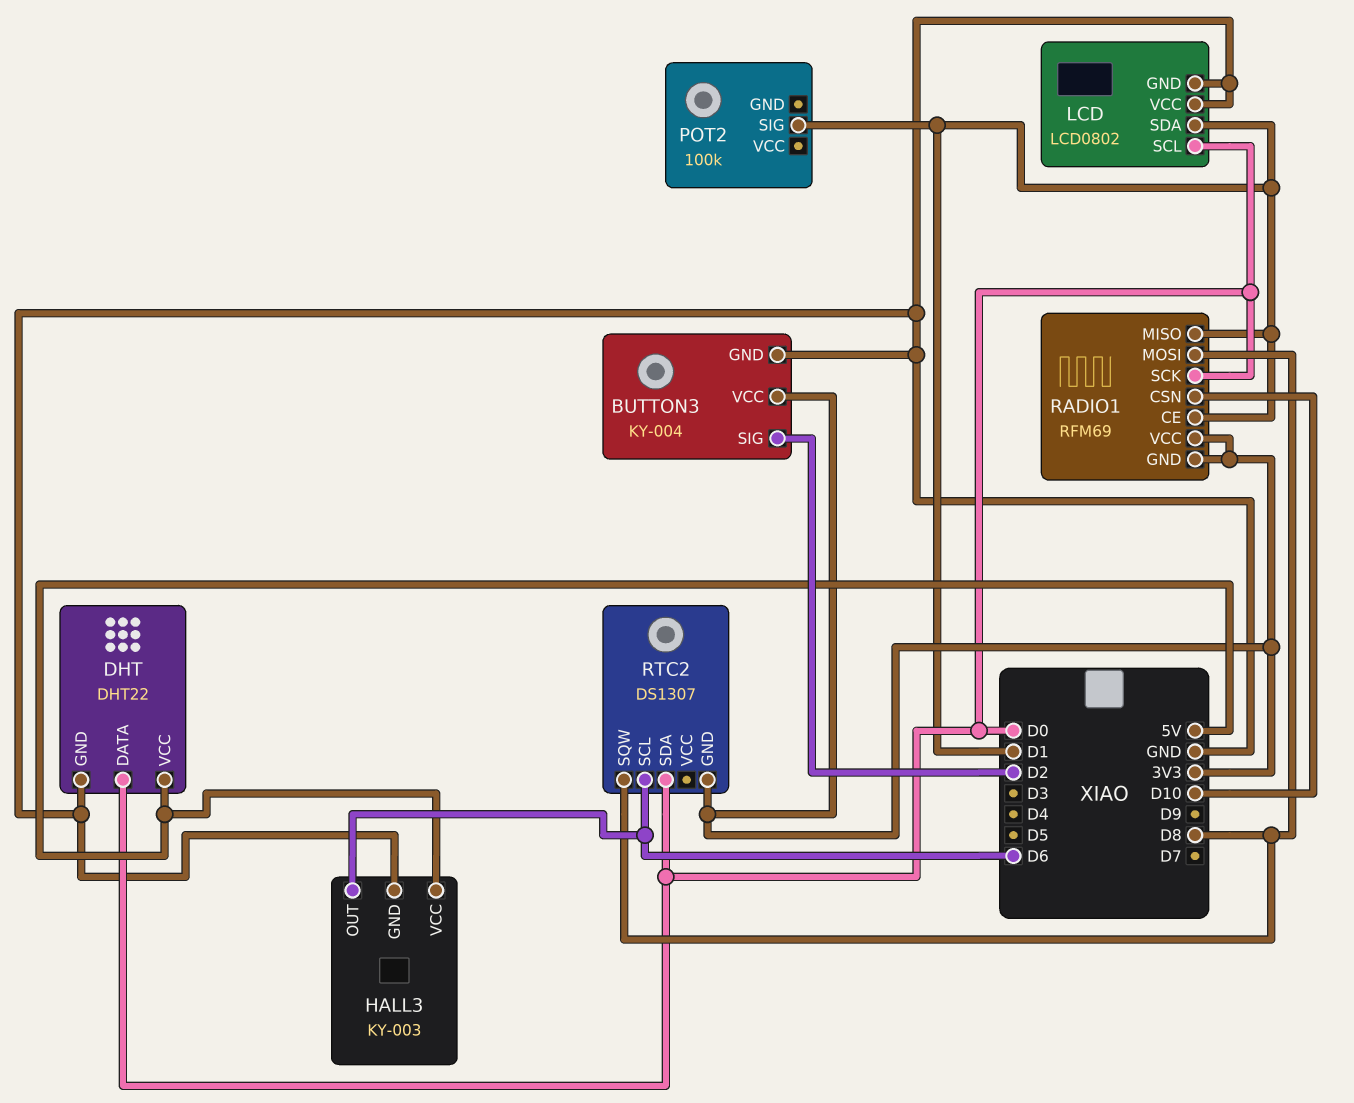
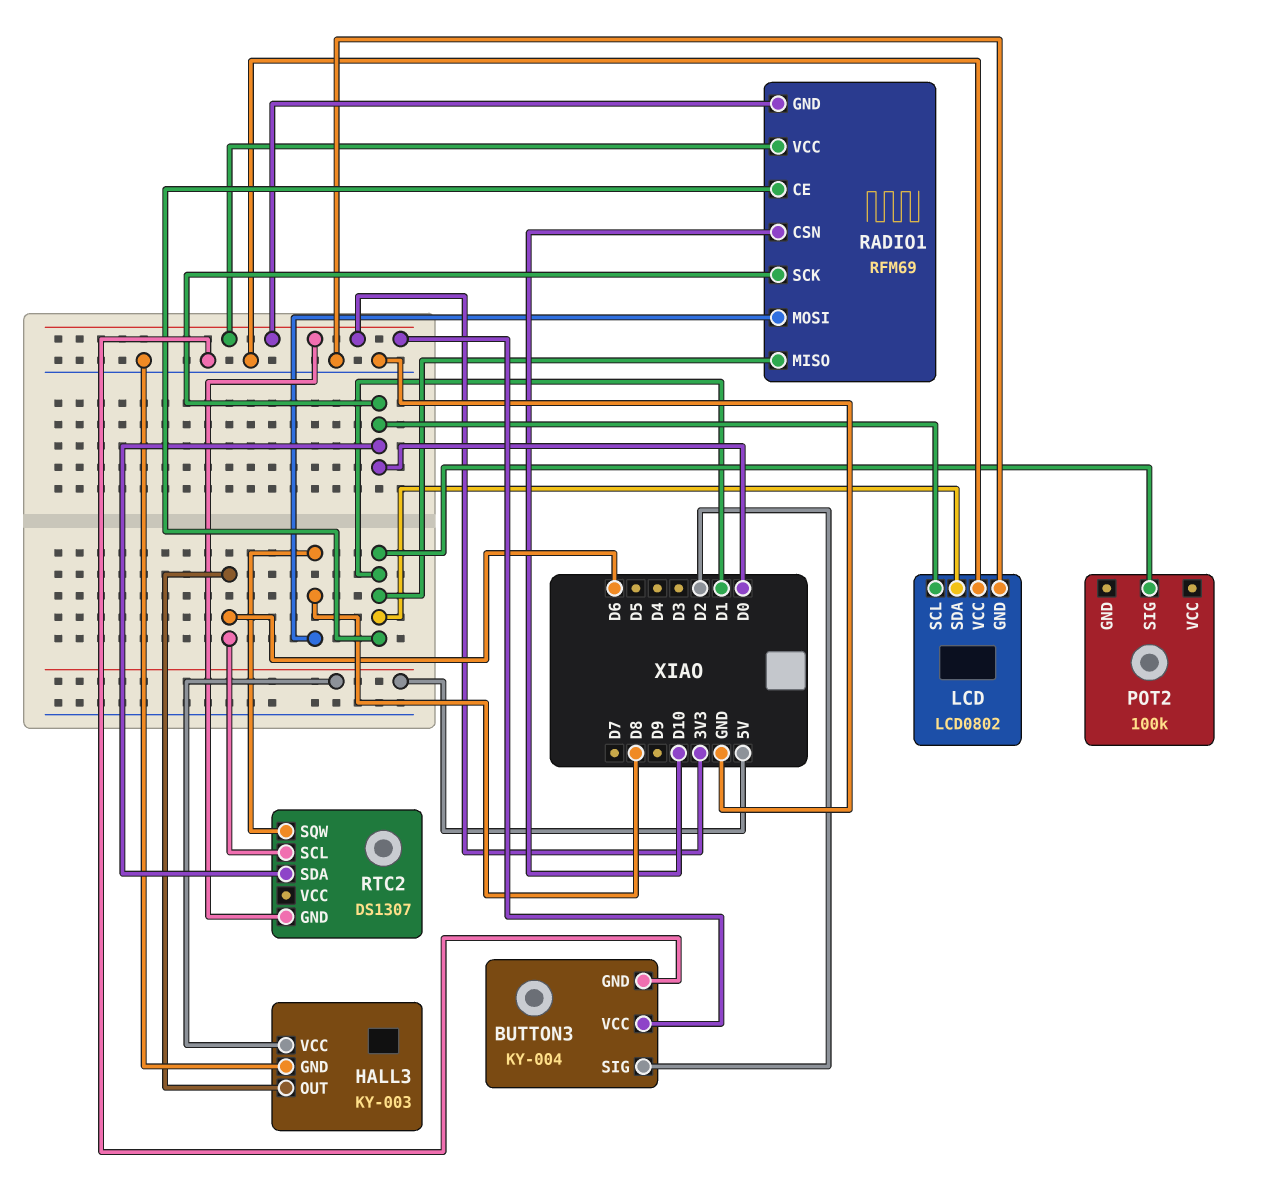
DHT: DHT22 -> none
DHT pin DATA: D0 -> none
DHT pin GND: GND -> none
DHT pin VCC: 5V -> none

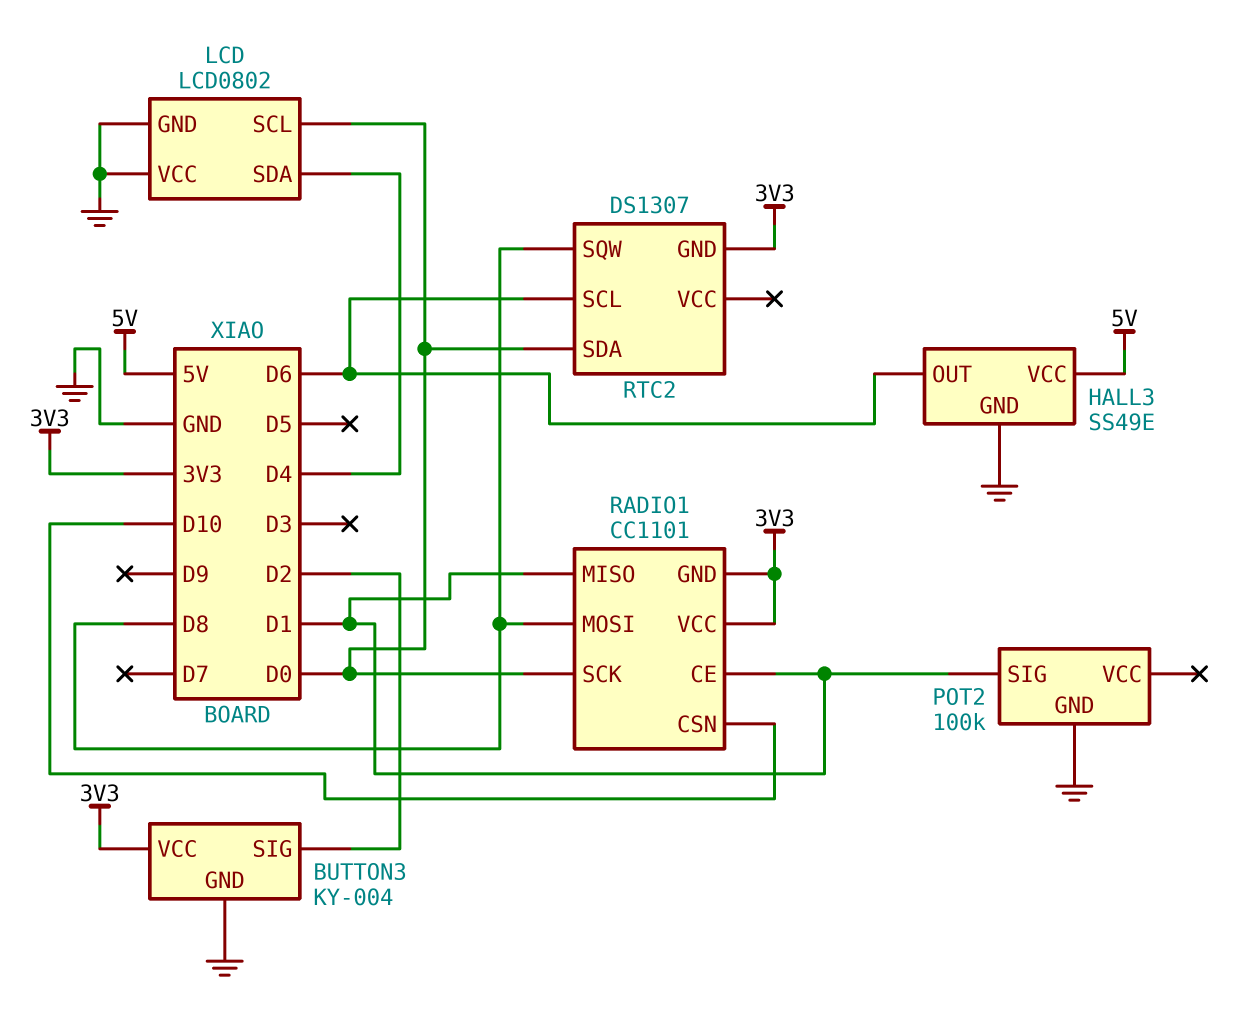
HALL3: KY-003 -> SS49E
LCD pin SDA: D1 -> D4
POT2 pin GND: none -> GND
RADIO1: RFM69 -> CC1101

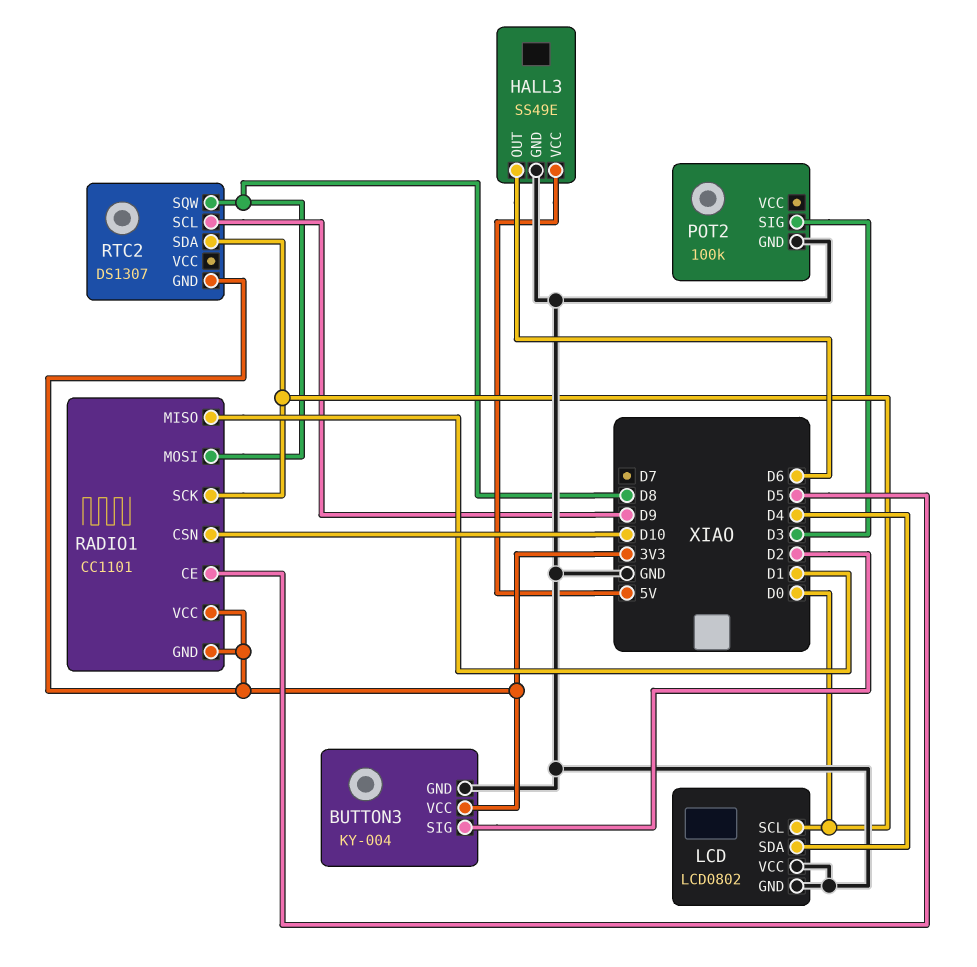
POT2 pin SIG: D1 -> D3
RADIO1 pin CE: D1 -> D5
RTC2 pin SCL: D6 -> D9

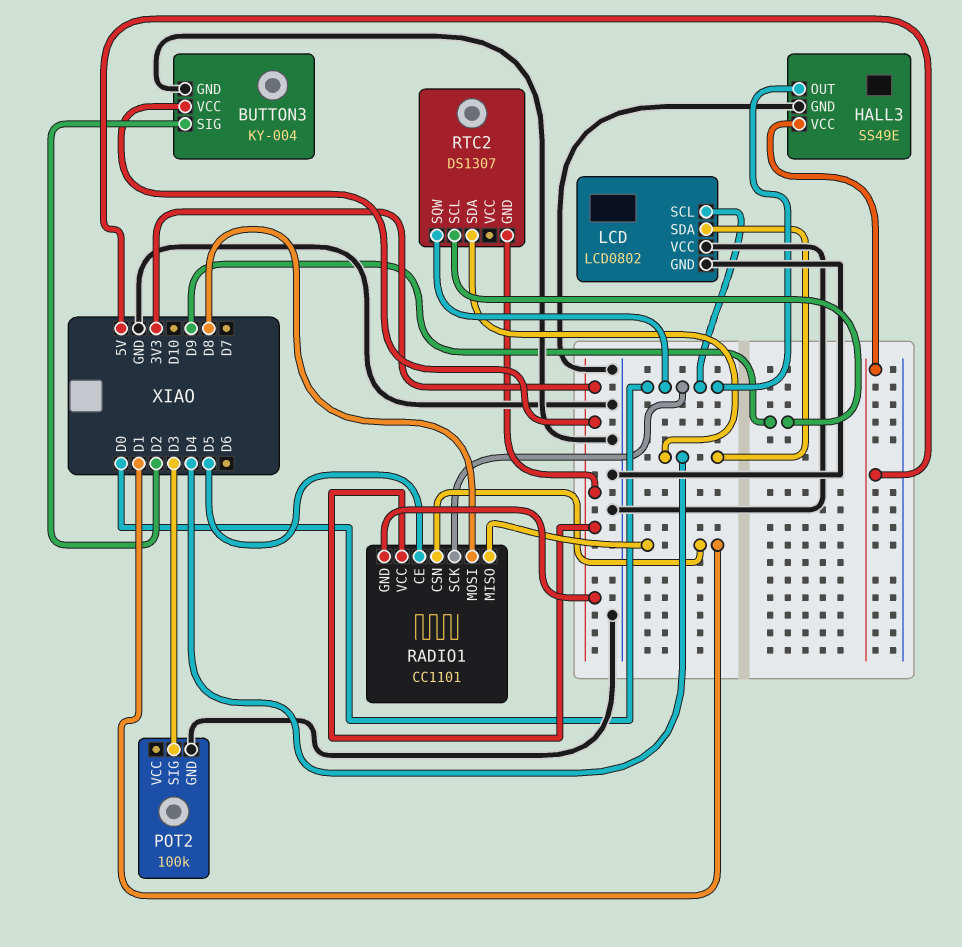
HALL3 pin OUT: D6 -> D0
RADIO1 pin CSN: D10 -> D1
RTC2 pin SDA: D0 -> D4
RTC2 pin SQW: D8 -> D0

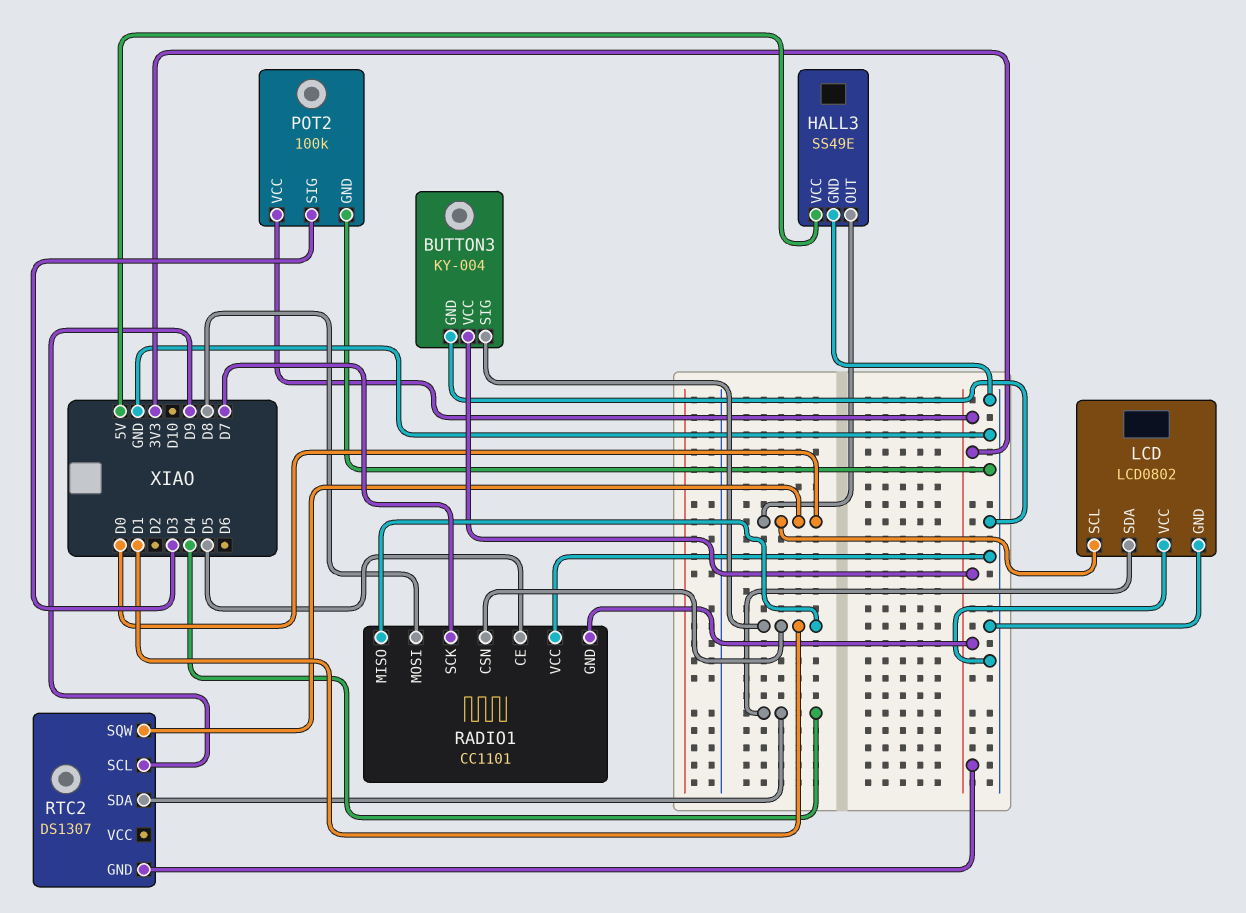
BUTTON3 pin SIG: D2 -> D1
POT2 pin VCC: none -> 3V3
RADIO1 pin SCK: D0 -> D7
RADIO1 pin VCC: 3V3 -> GND

